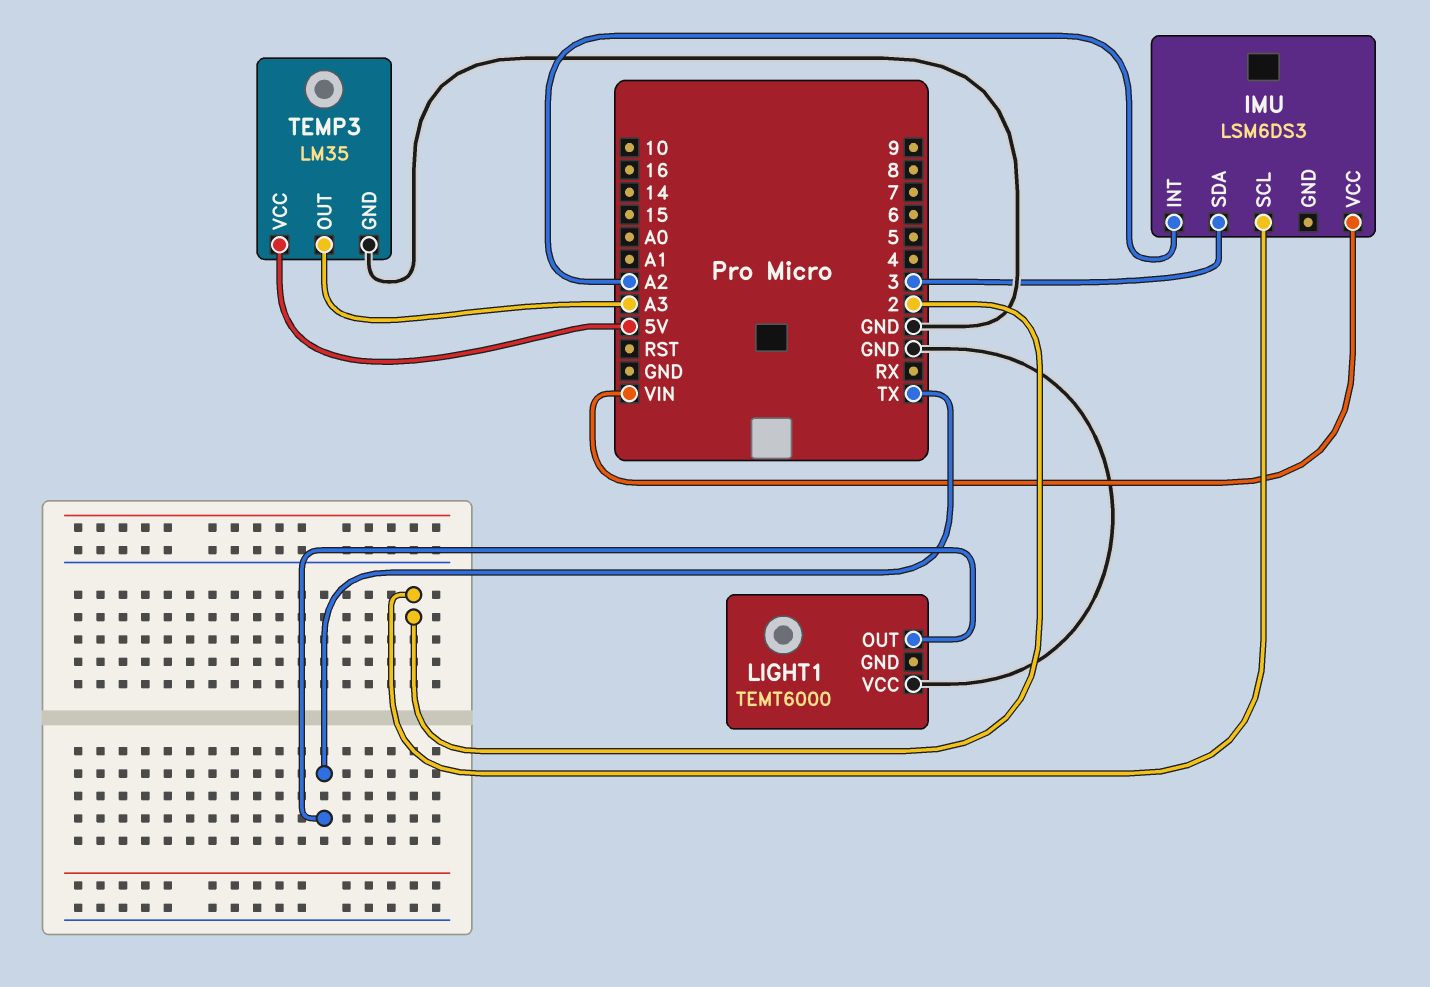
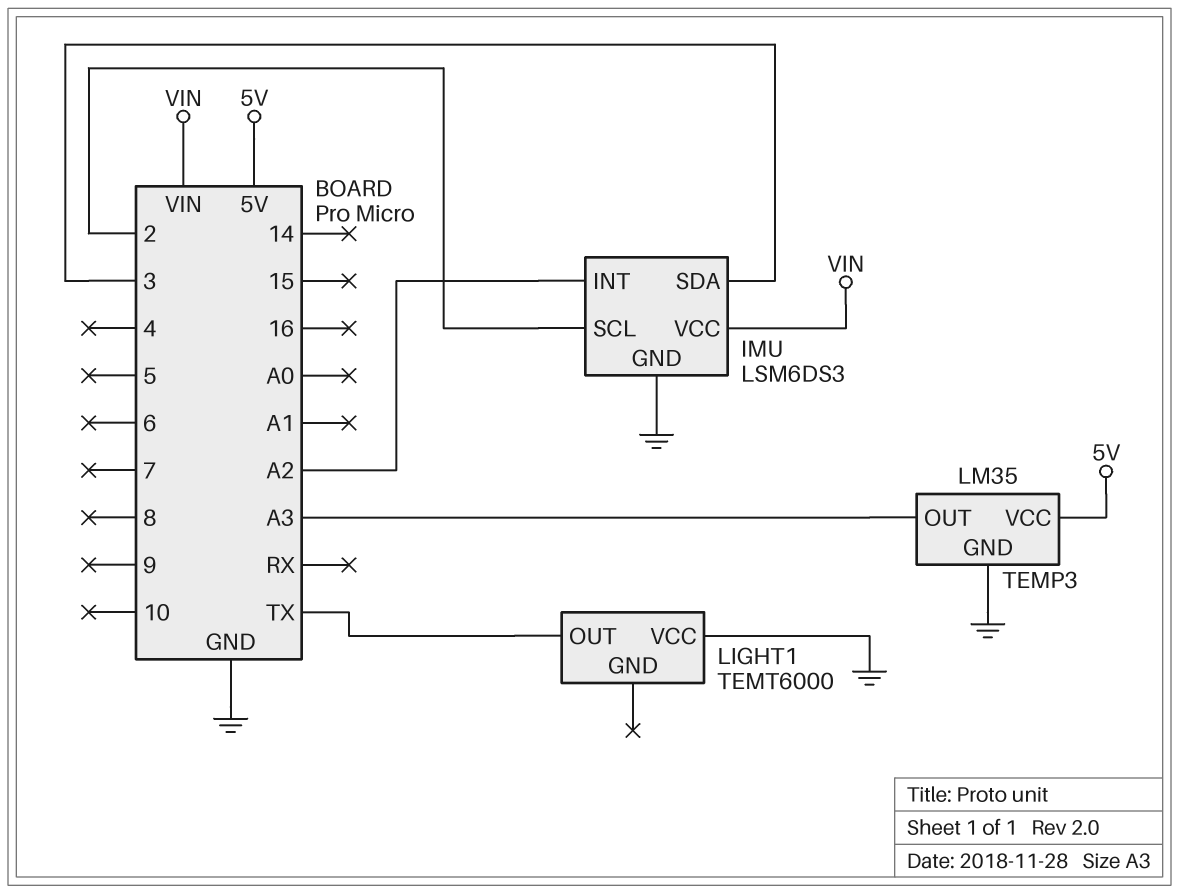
IMU pin GND: none -> GND

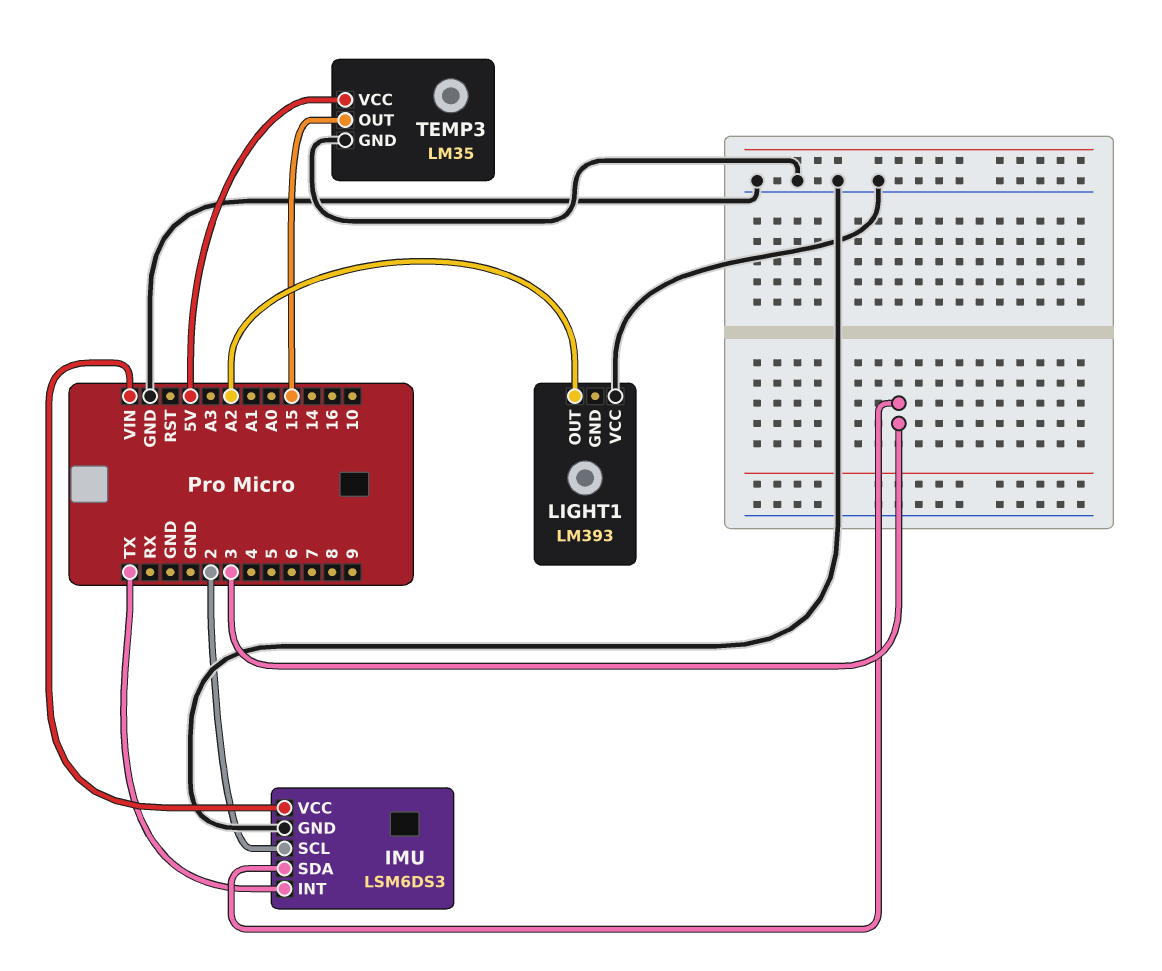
IMU pin INT: A2 -> TX
LIGHT1: TEMT6000 -> LM393
LIGHT1 pin OUT: TX -> A2
TEMP3 pin OUT: A3 -> 15

